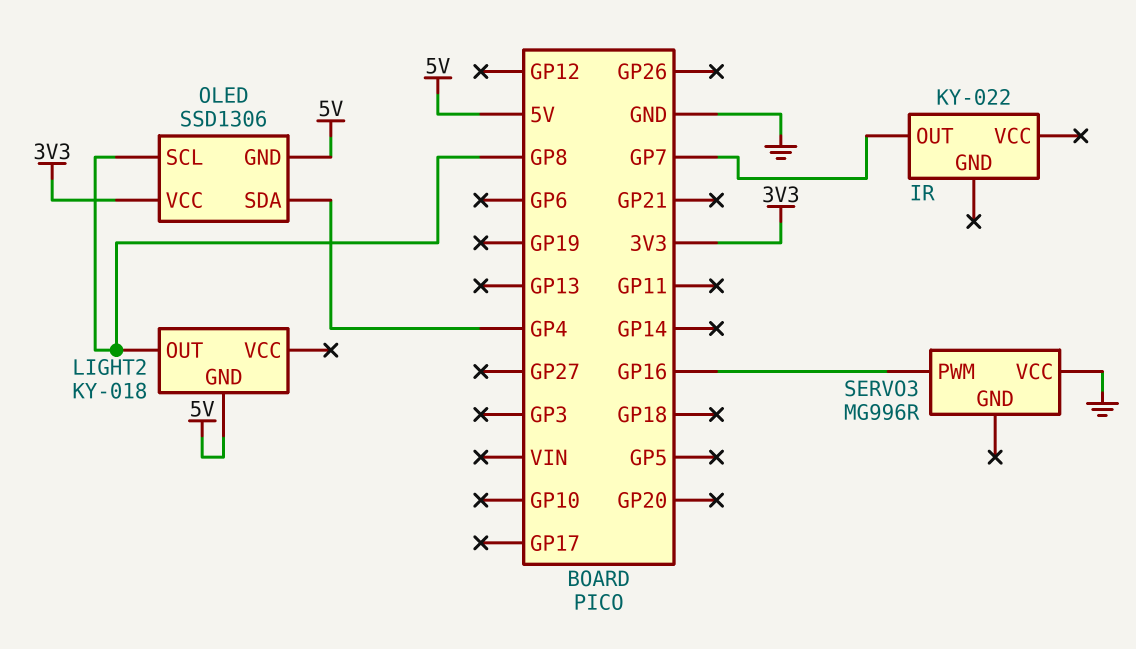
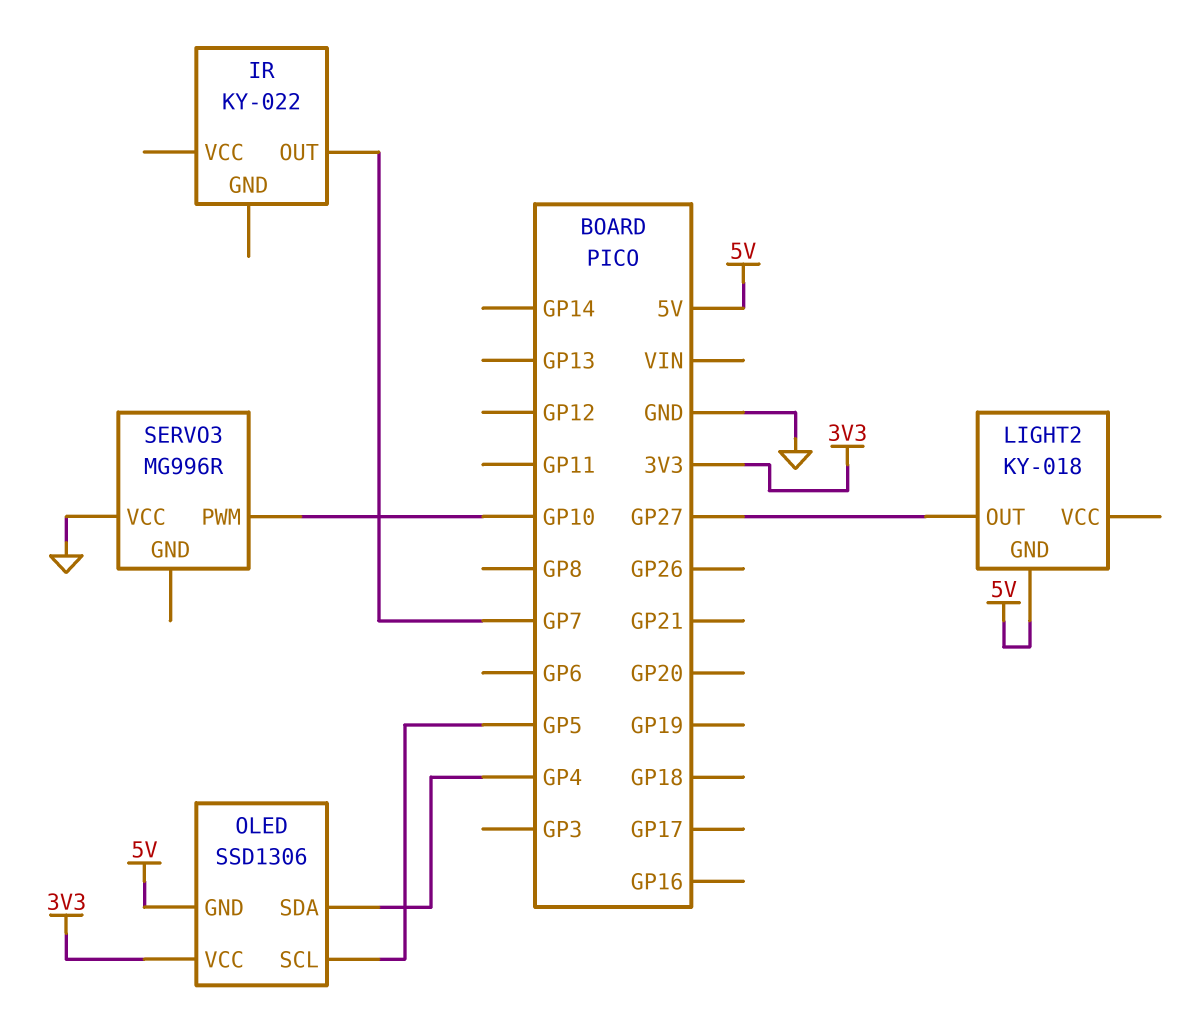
LIGHT2 pin OUT: GP8 -> GP27
OLED pin SCL: GP8 -> GP5
SERVO3 pin PWM: GP16 -> GP10

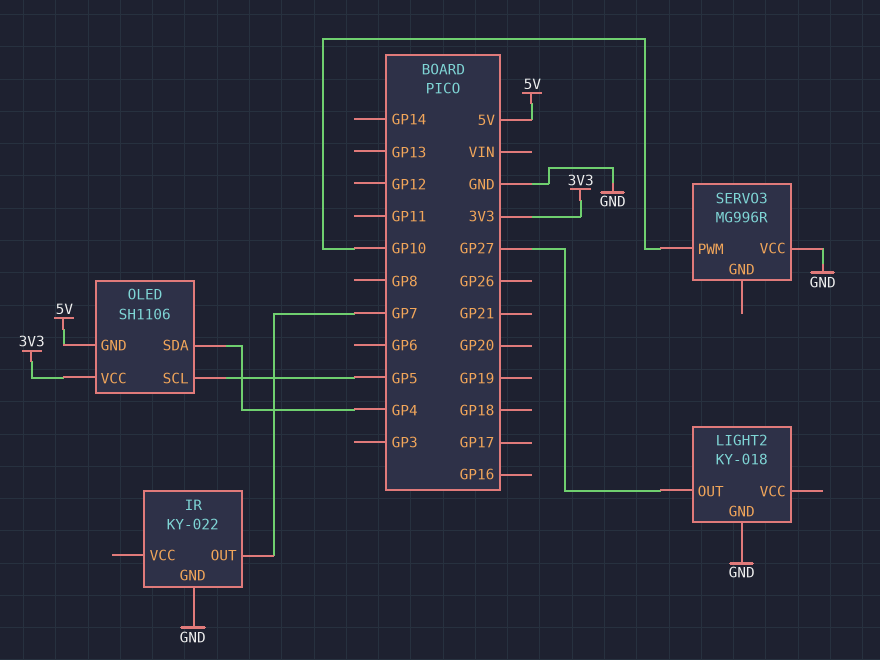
IR pin GND: none -> GND
LIGHT2 pin GND: 5V -> GND
OLED: SSD1306 -> SH1106

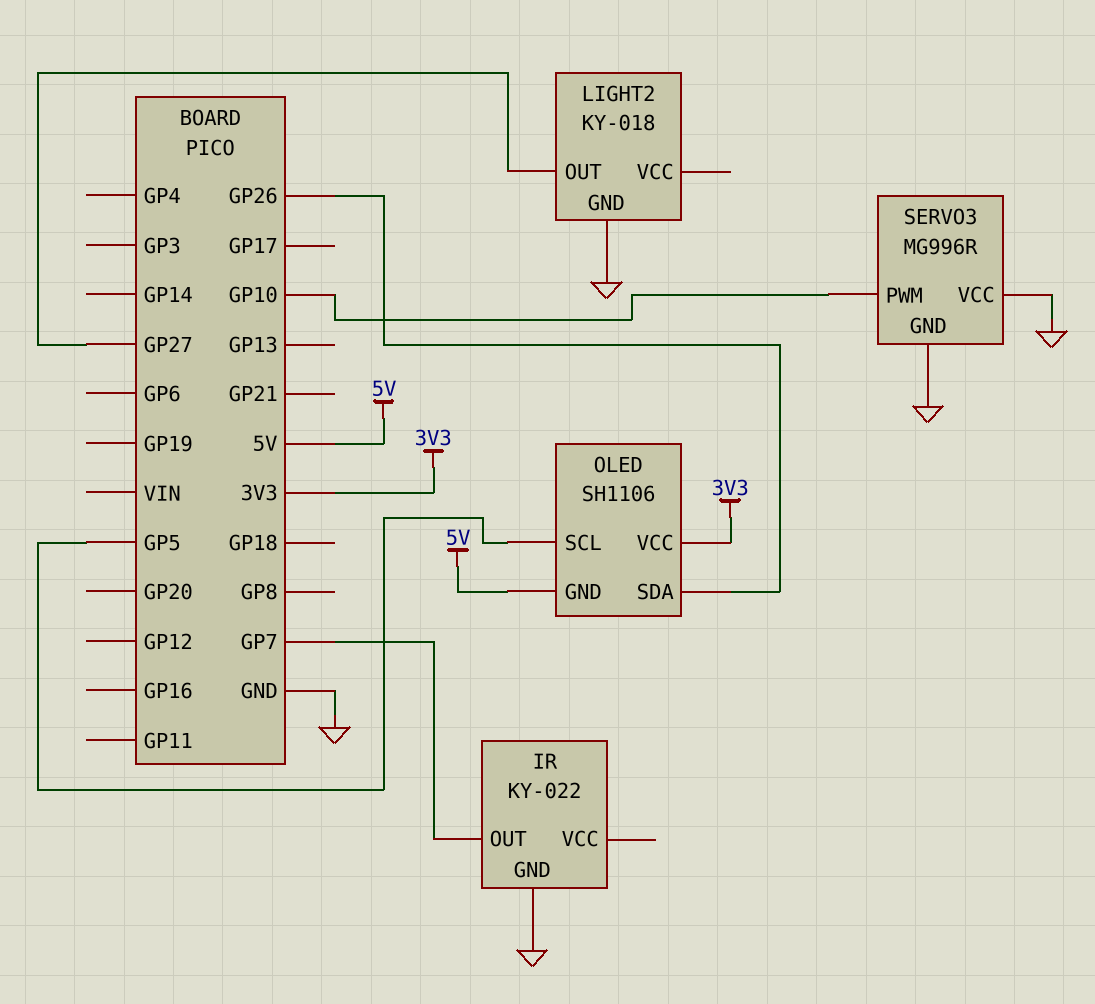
OLED pin SDA: GP4 -> GP26
SERVO3 pin GND: none -> GND

